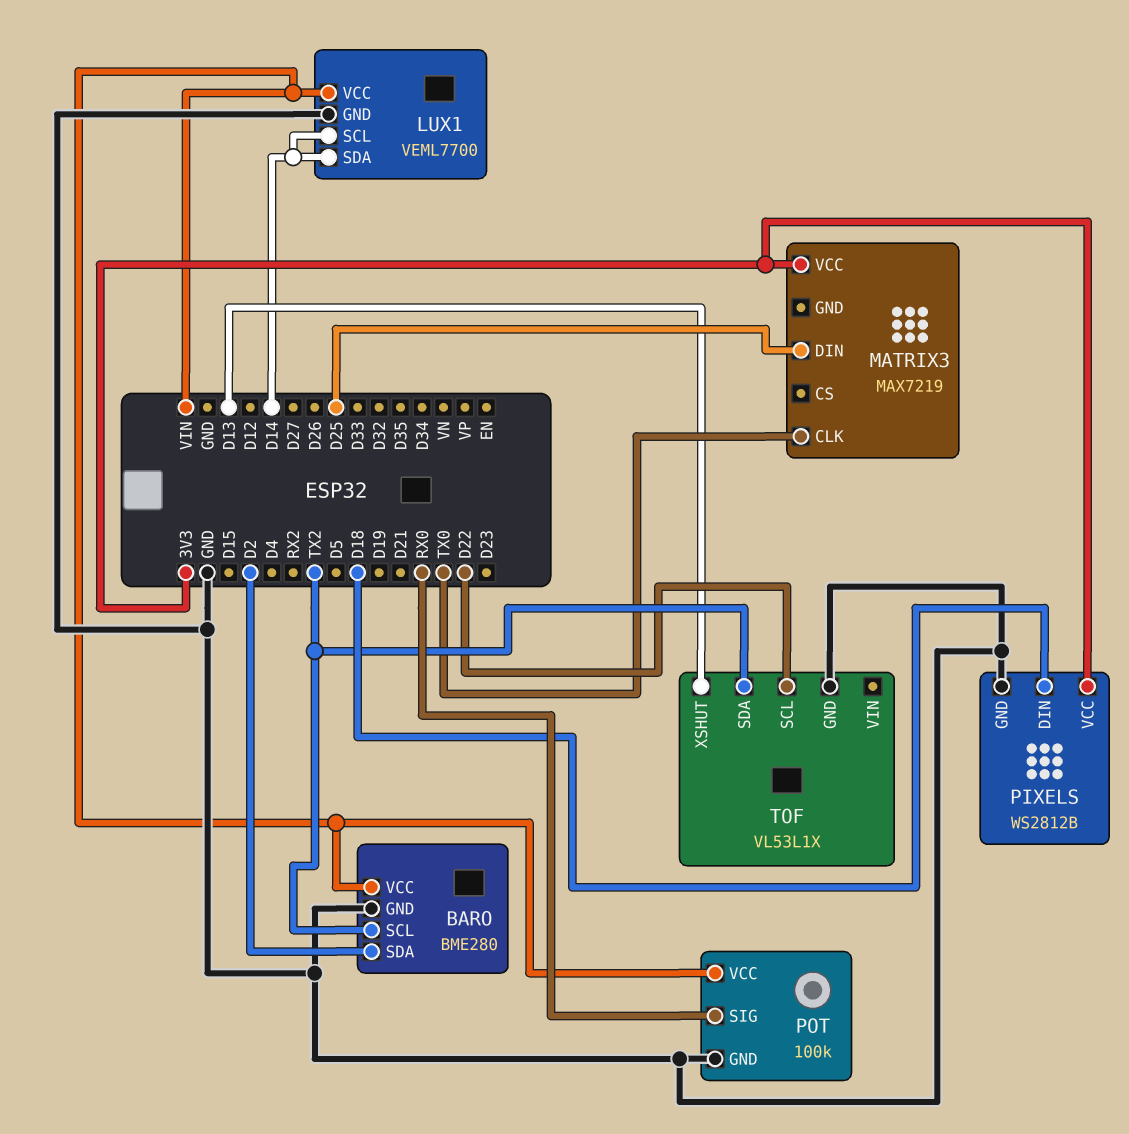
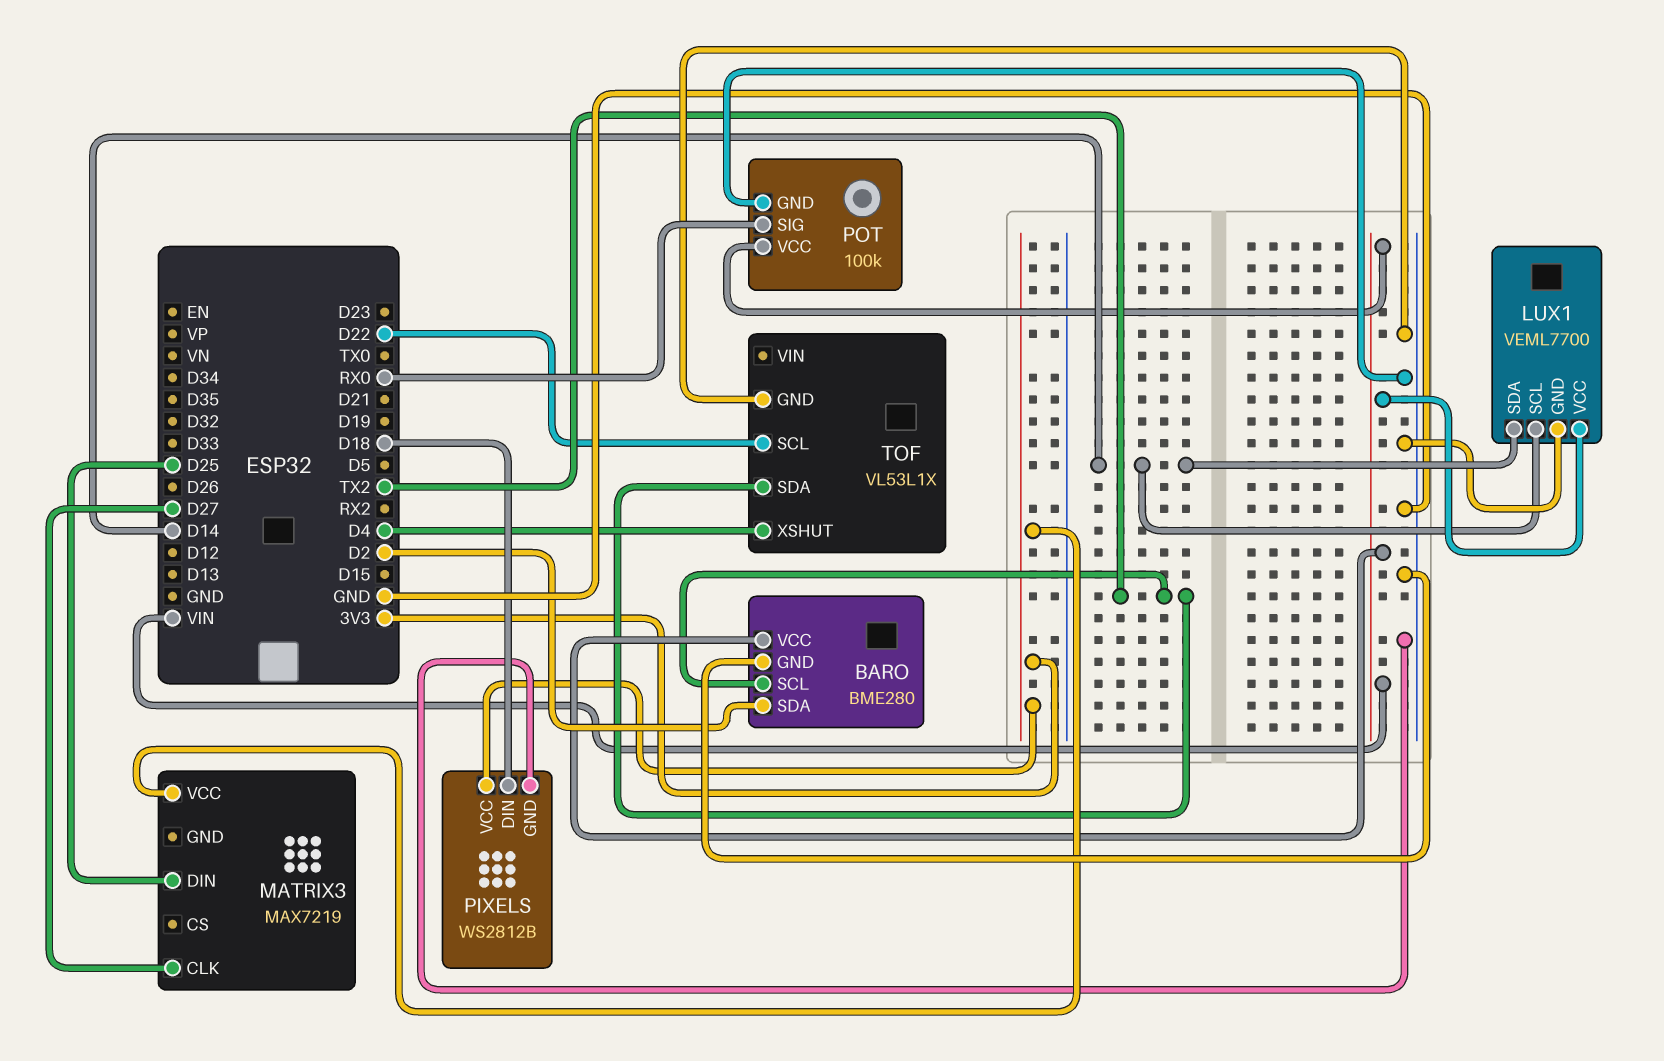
MATRIX3 pin CLK: TX0 -> D27
TOF pin XSHUT: D13 -> D4

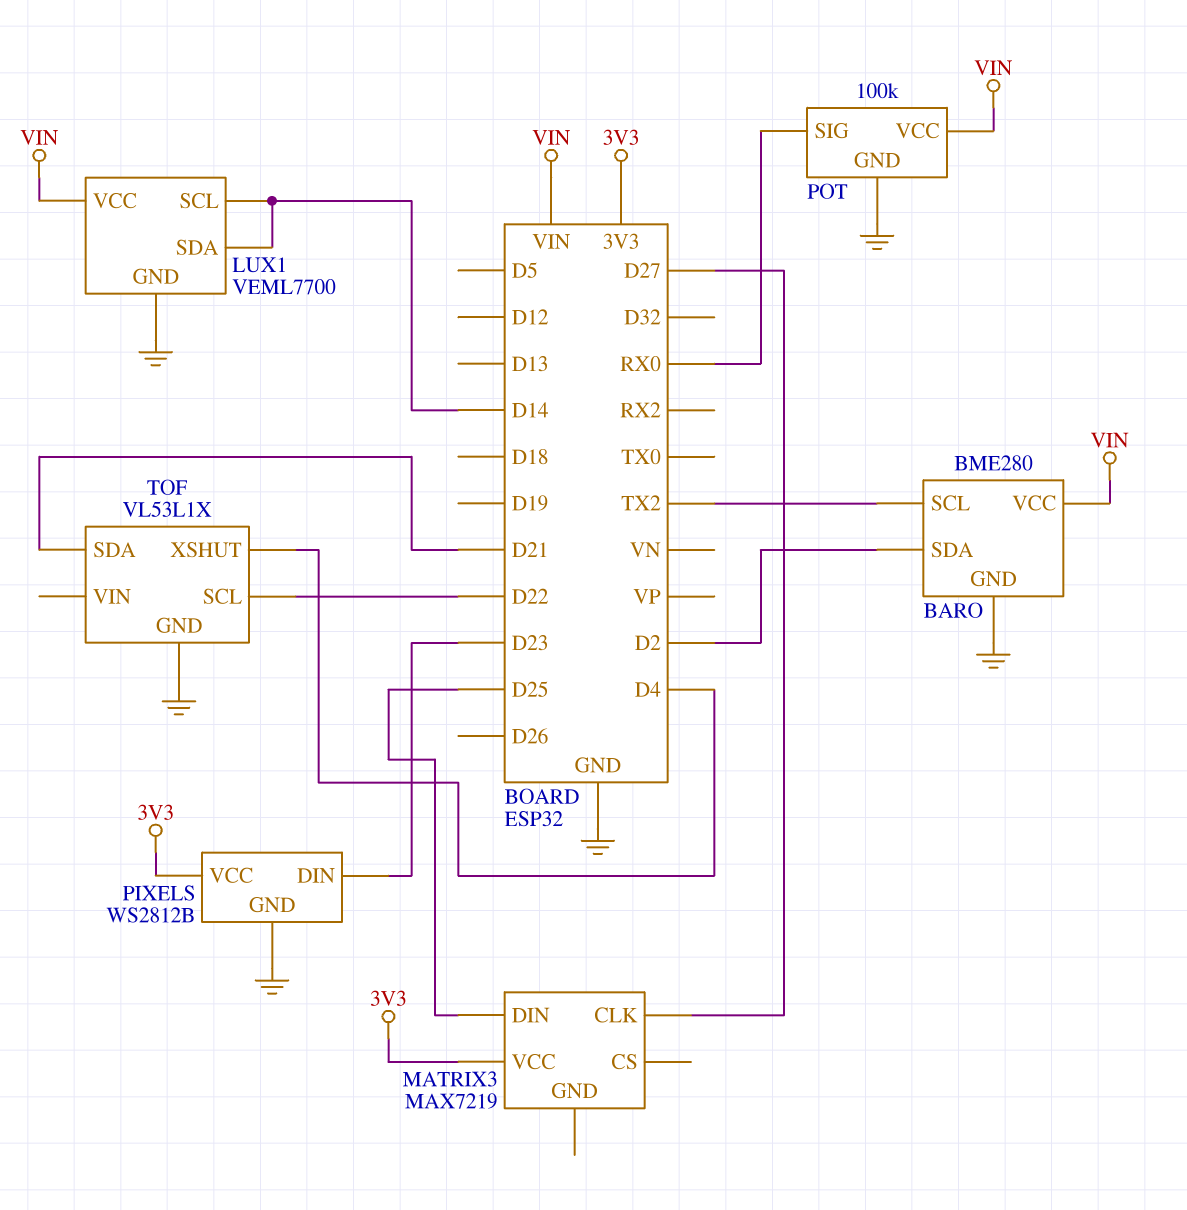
PIXELS pin DIN: D18 -> D23
TOF pin SDA: TX2 -> D21

